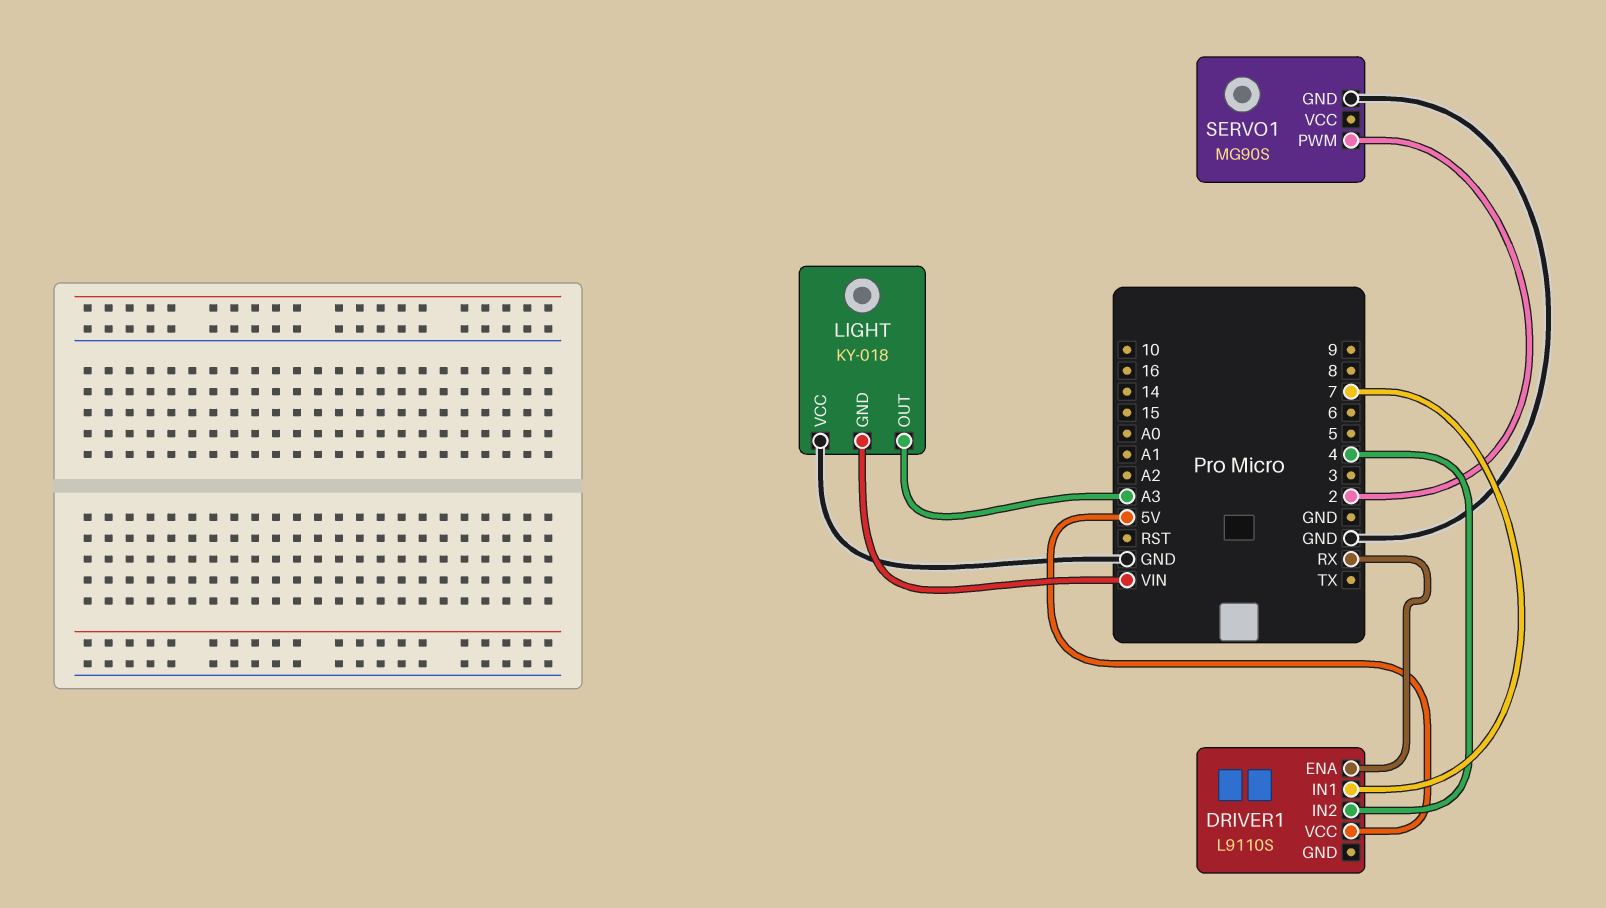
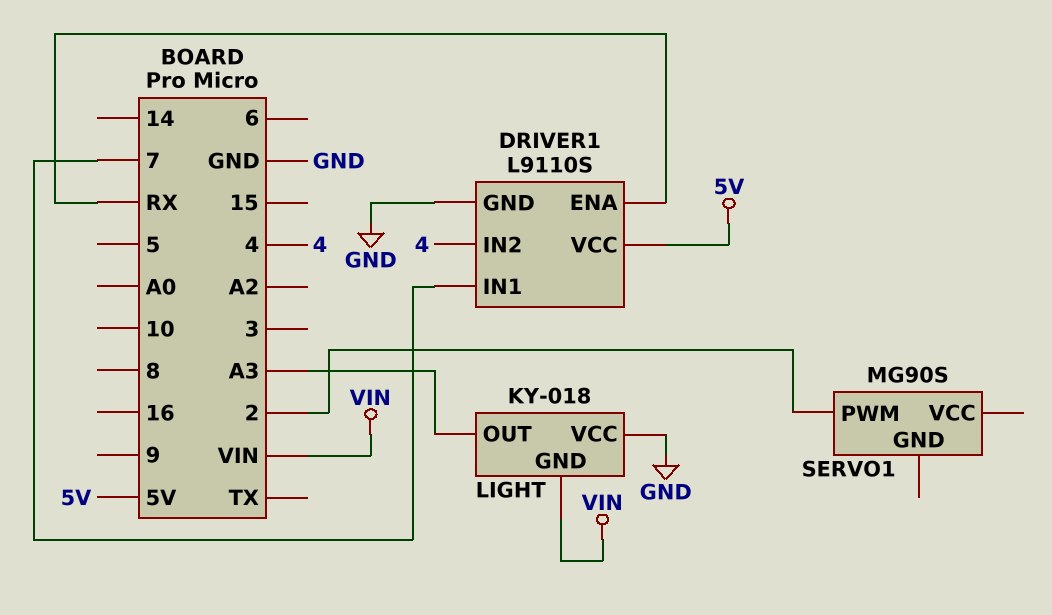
DRIVER1 pin GND: none -> GND
SERVO1 pin GND: GND -> none

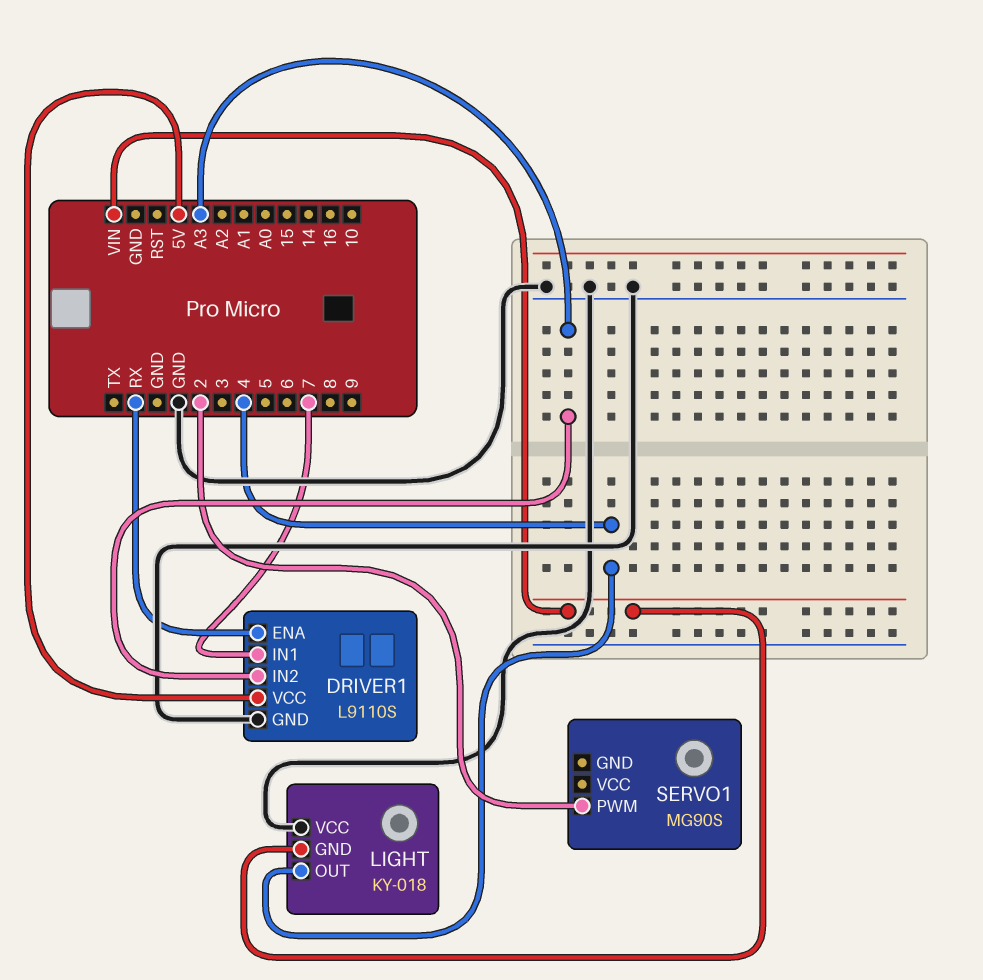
DRIVER1 pin IN2: 4 -> A3
LIGHT pin OUT: A3 -> 4

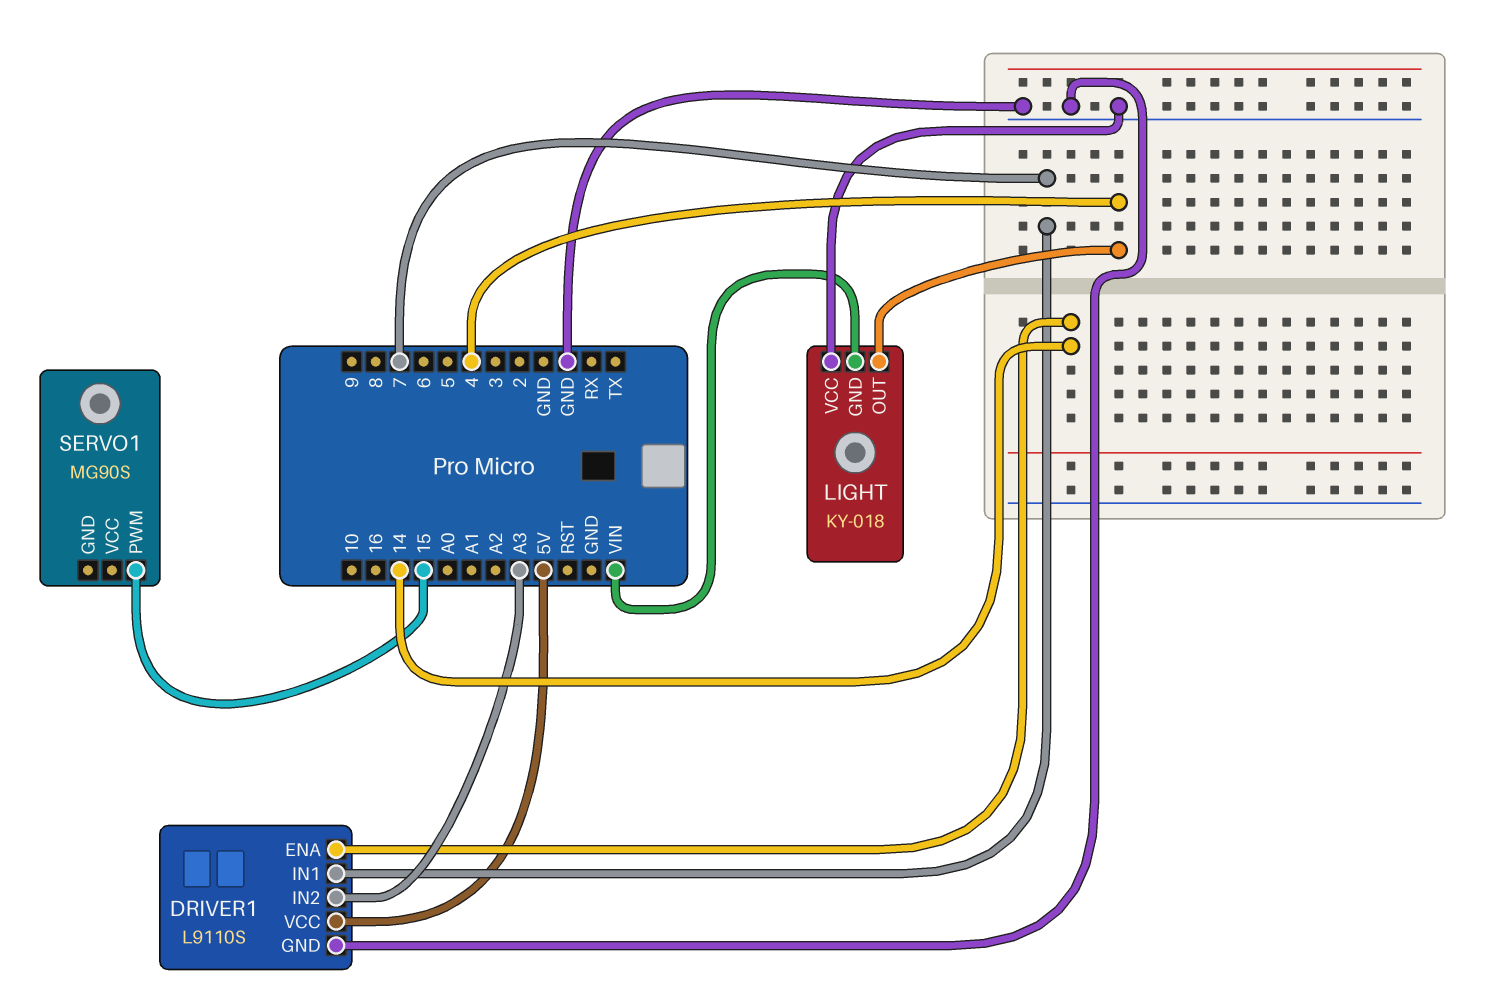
DRIVER1 pin ENA: RX -> 14
SERVO1 pin PWM: 2 -> 15

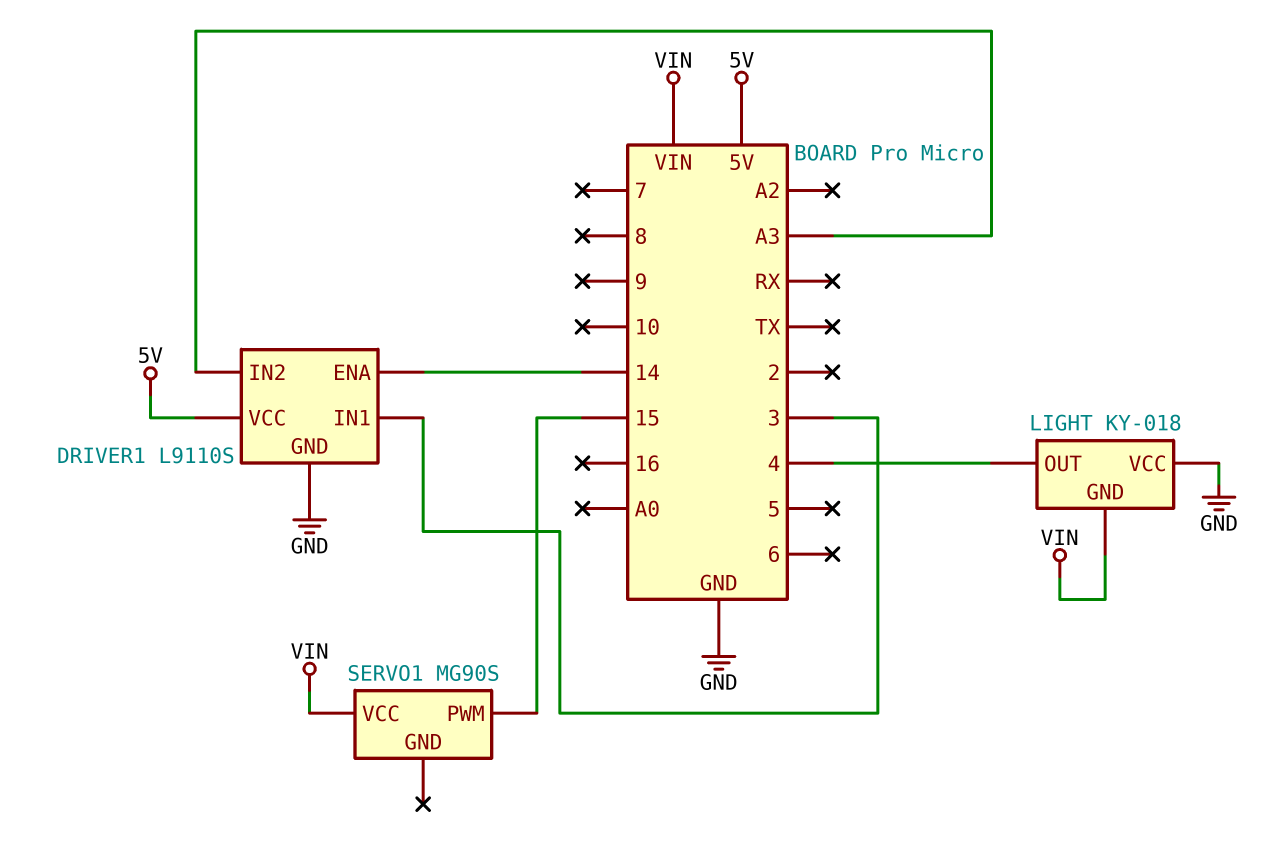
DRIVER1 pin IN1: 7 -> 3
SERVO1 pin VCC: none -> VIN

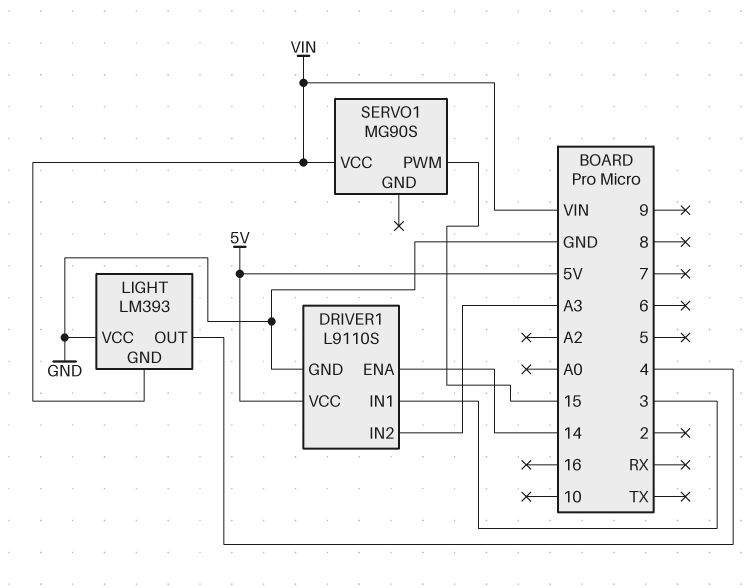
LIGHT: KY-018 -> LM393

